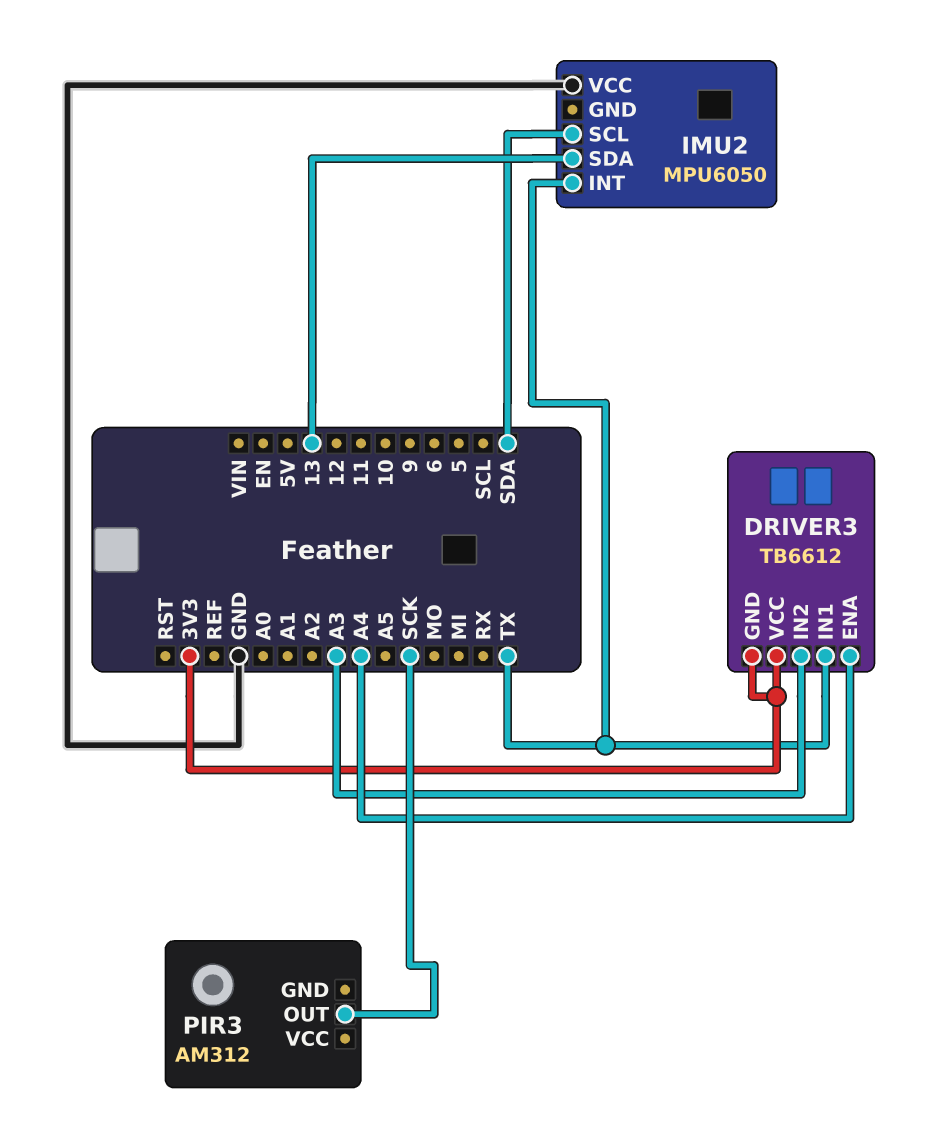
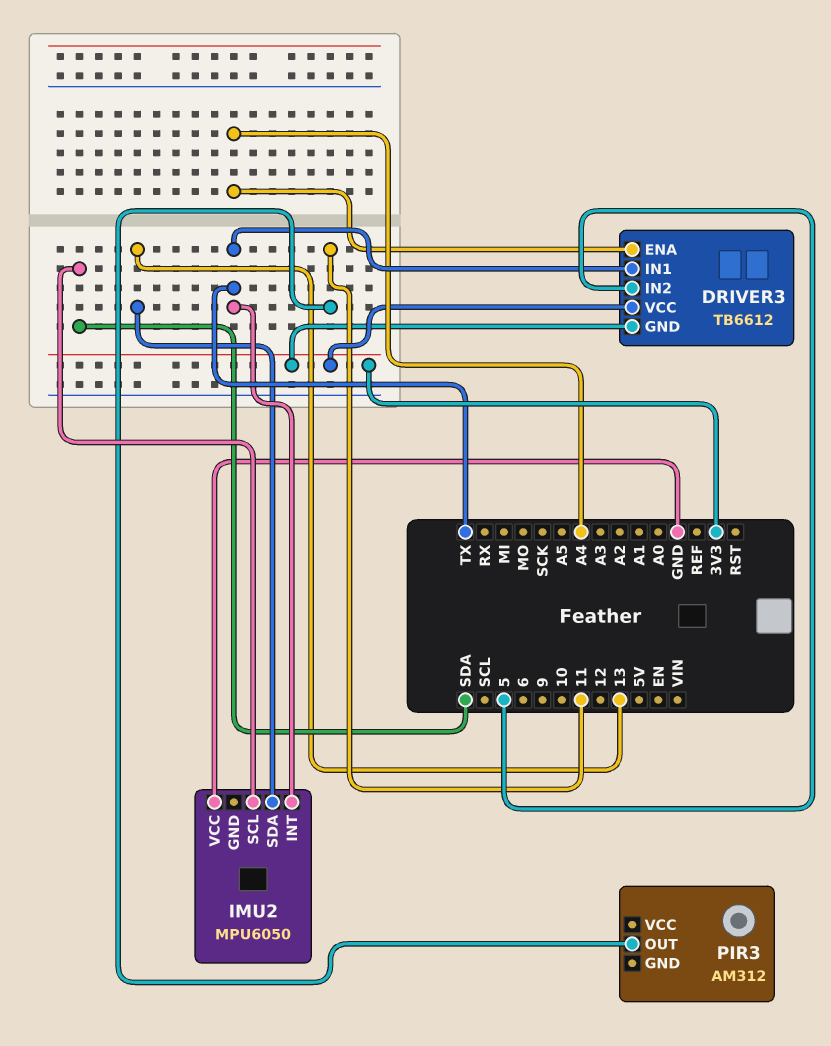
DRIVER3 pin IN2: A3 -> 5
PIR3 pin OUT: SCK -> 11

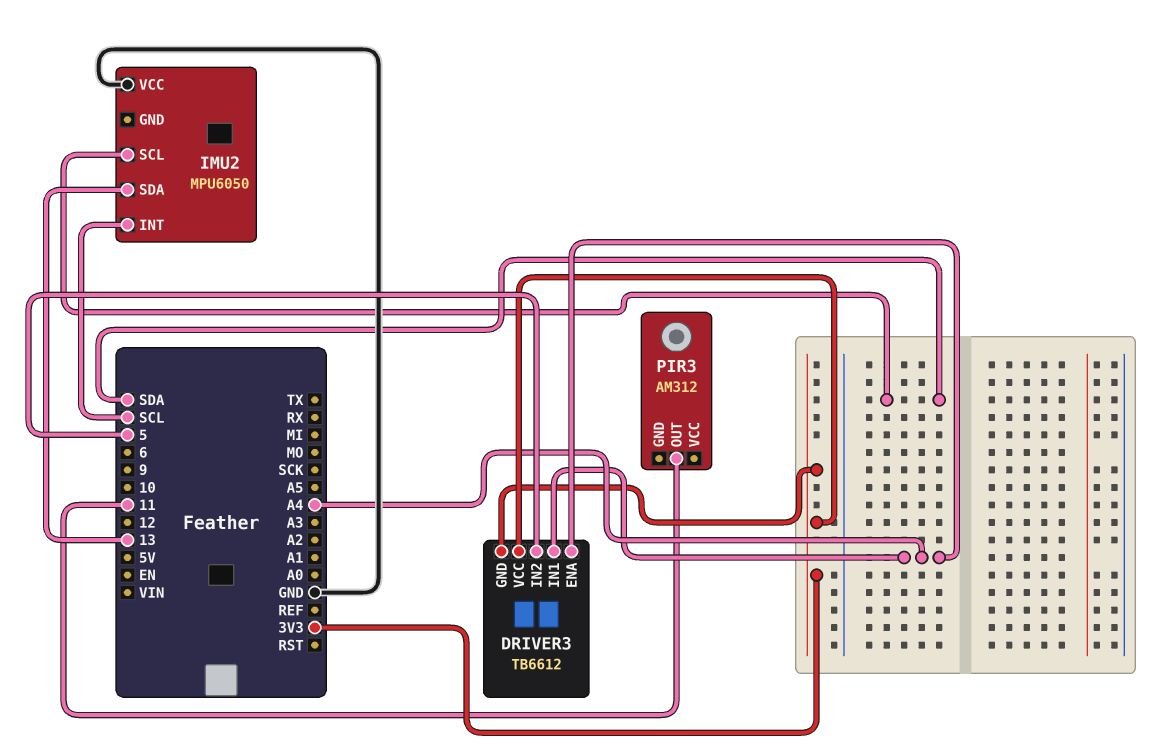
DRIVER3 pin IN1: TX -> A4
IMU2 pin INT: TX -> SCL

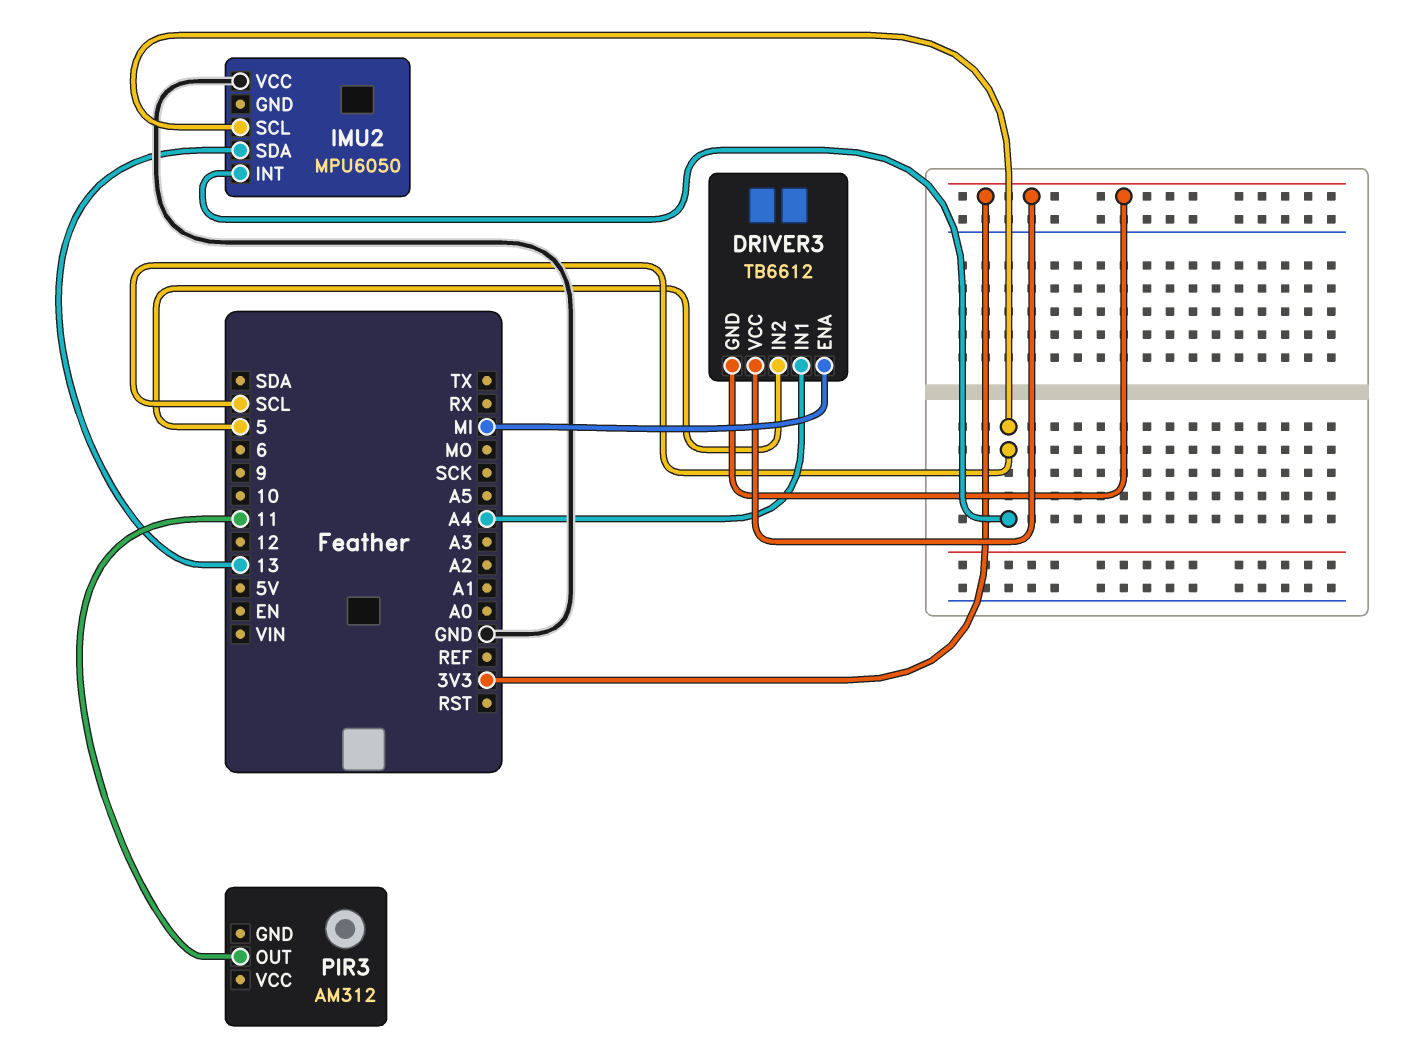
DRIVER3 pin ENA: A4 -> MI
IMU2 pin SCL: SDA -> SCL

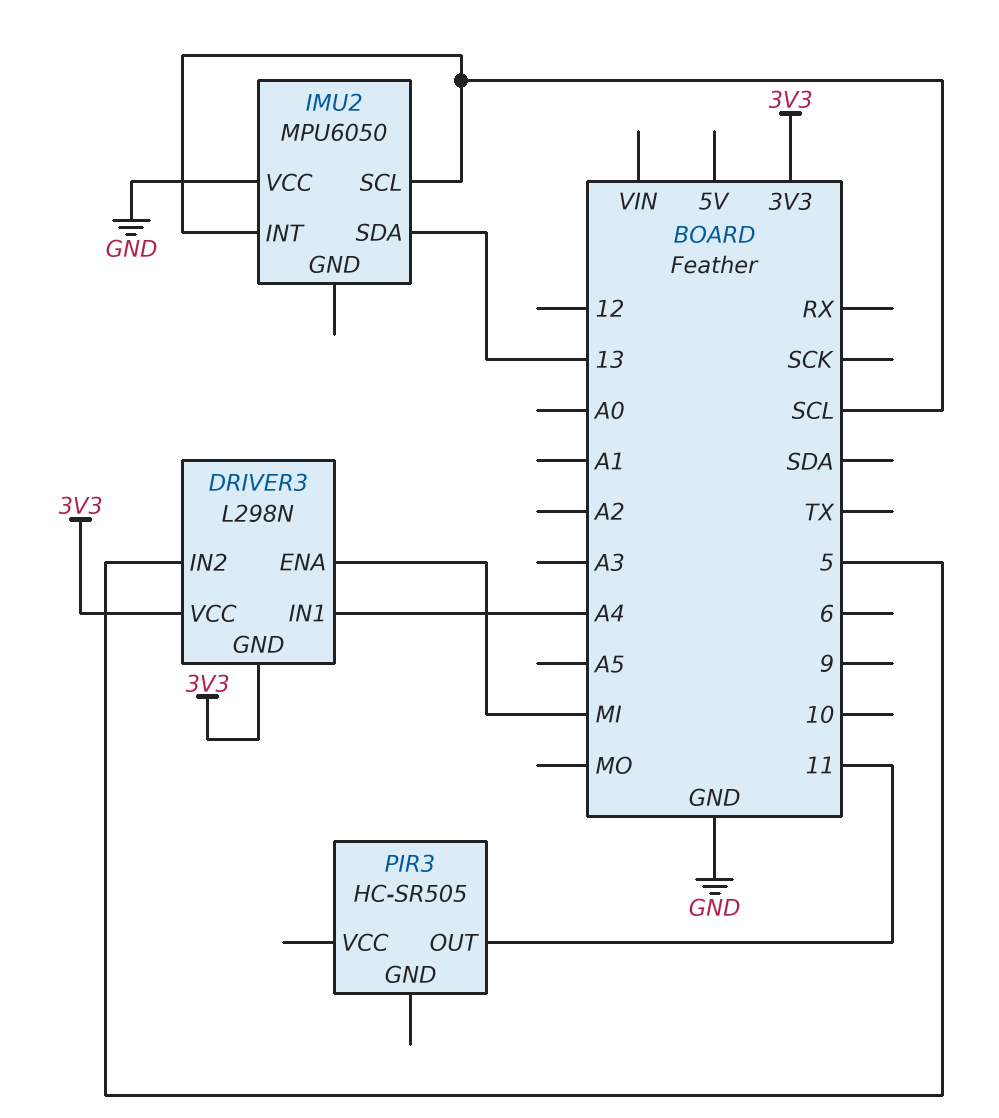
DRIVER3: TB6612 -> L298N
PIR3: AM312 -> HC-SR505

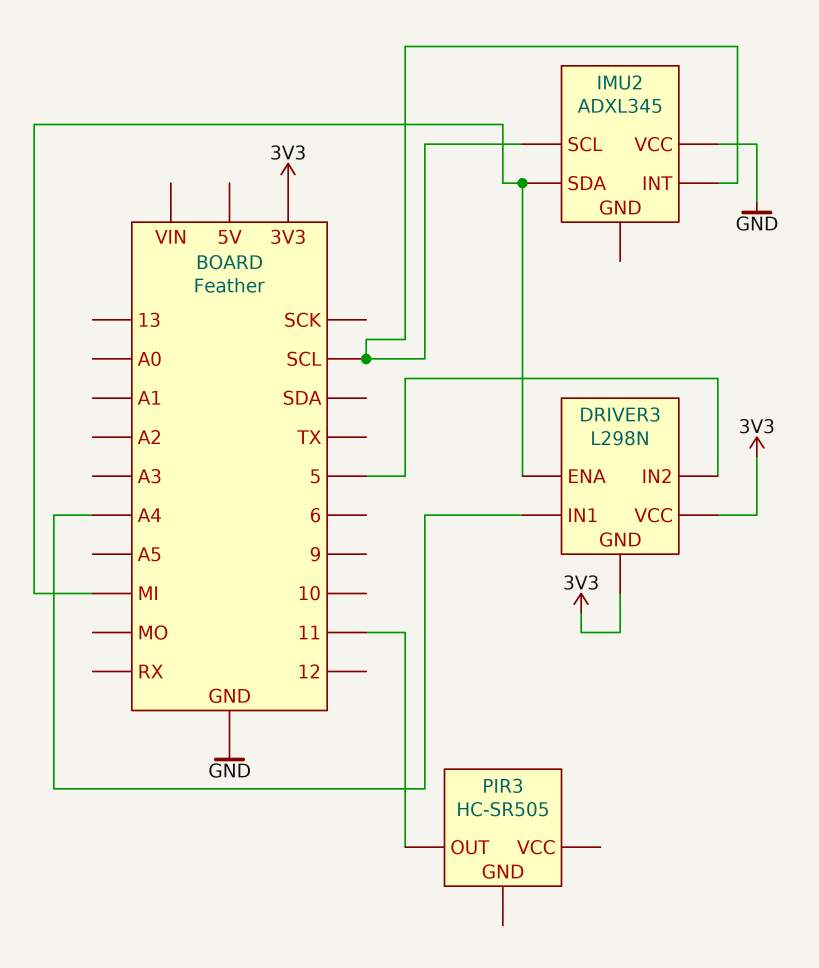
IMU2: MPU6050 -> ADXL345
IMU2 pin SDA: 13 -> MI

